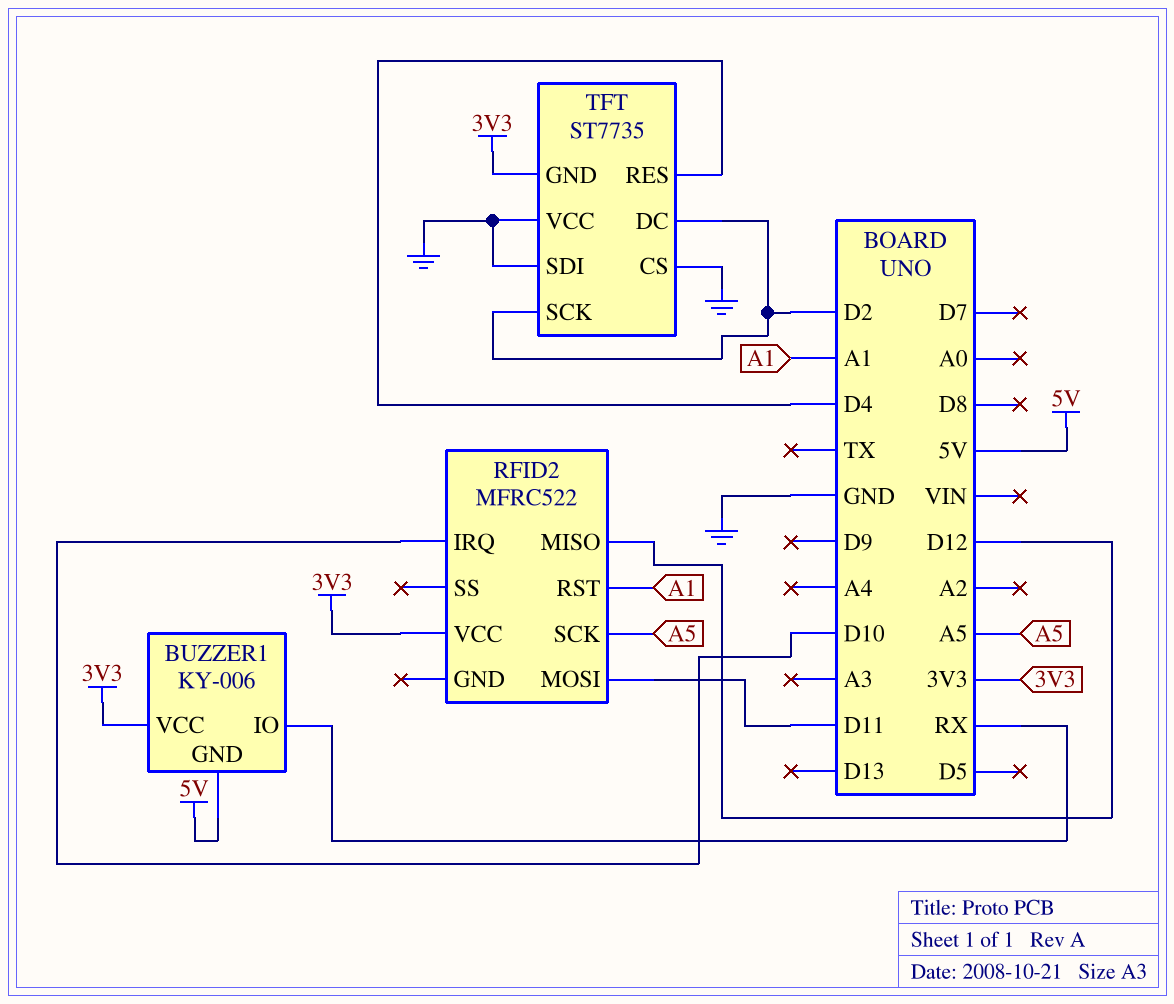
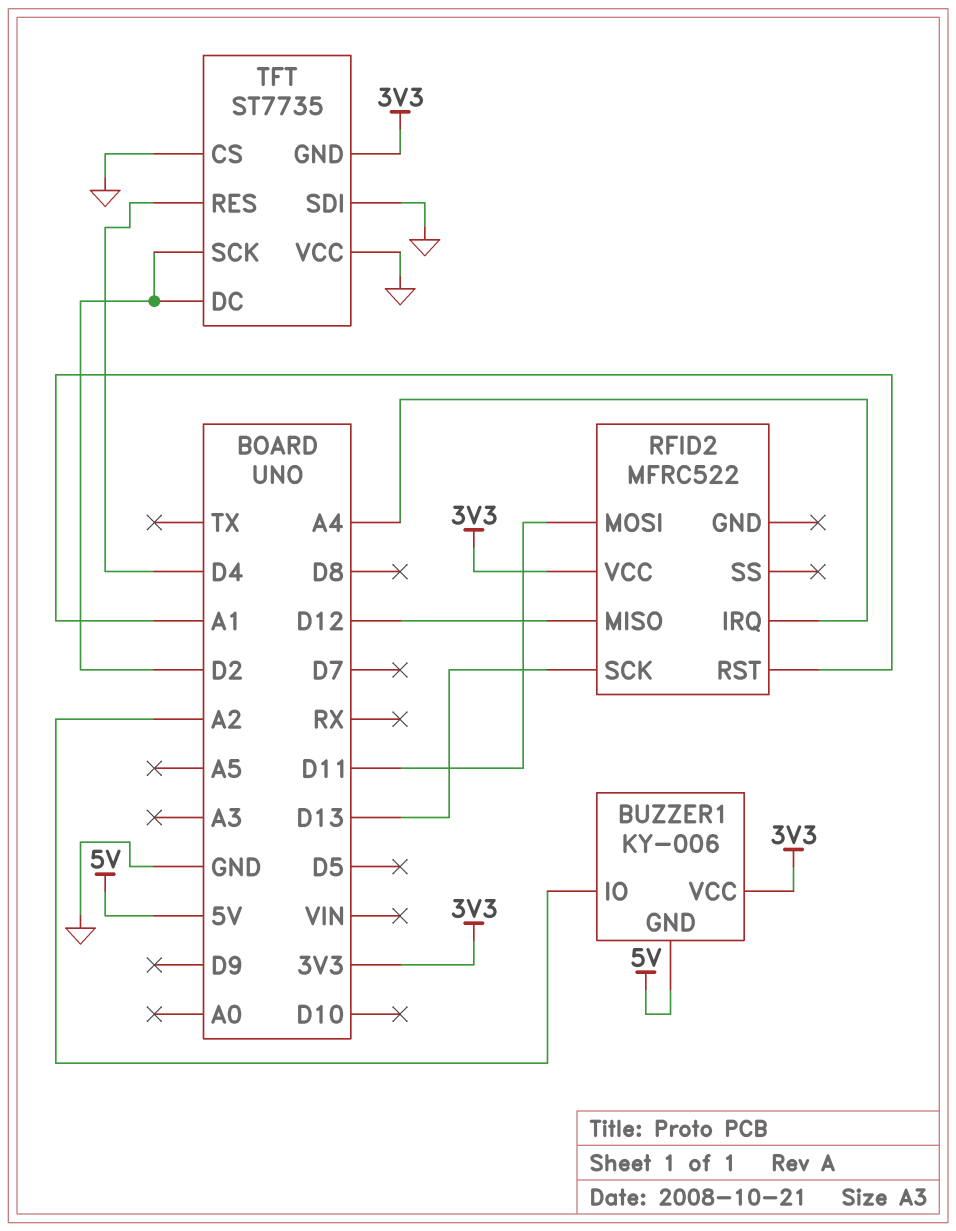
BUZZER1 pin IO: RX -> A2
RFID2 pin IRQ: D10 -> A4
RFID2 pin SCK: A5 -> D13

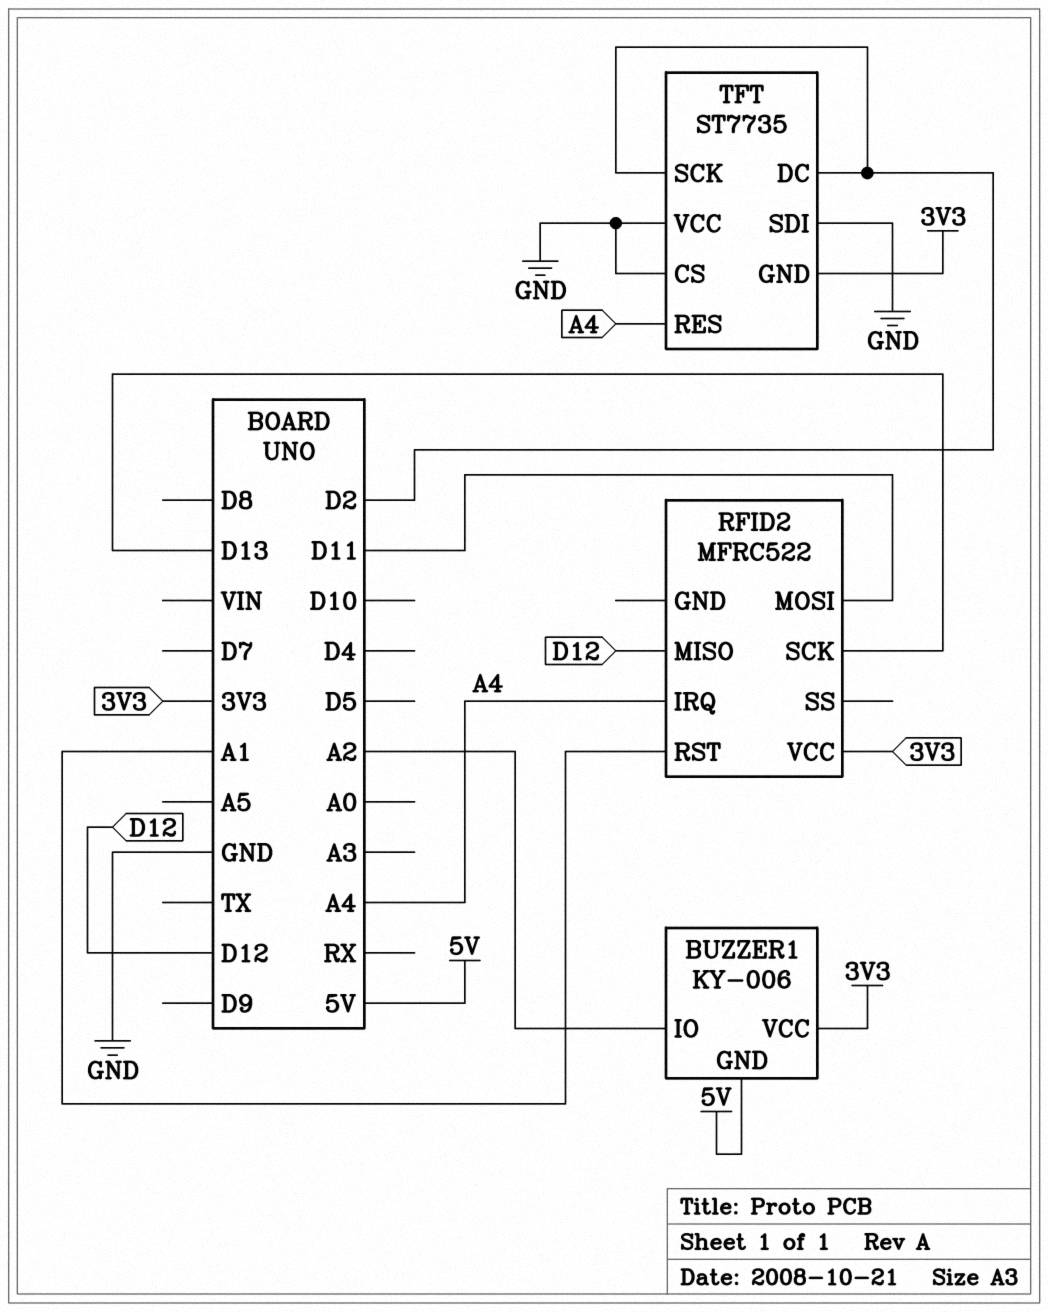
TFT pin RES: D4 -> A4

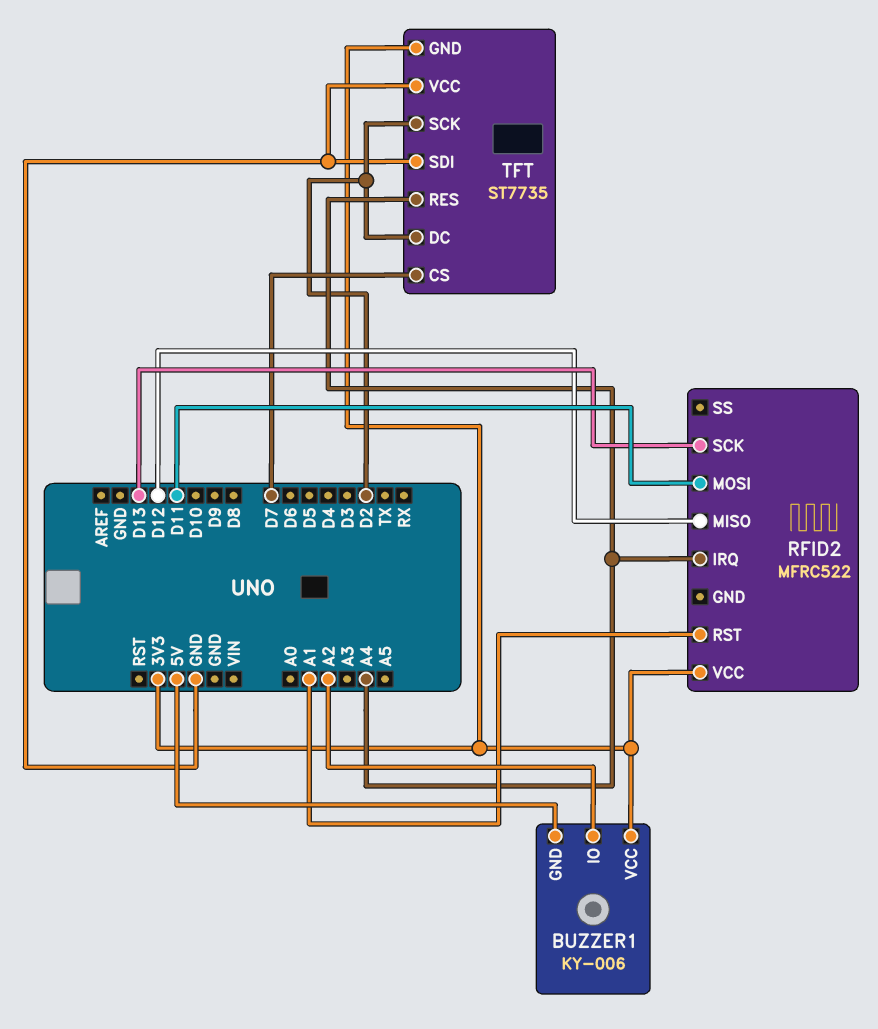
TFT pin CS: GND -> D7

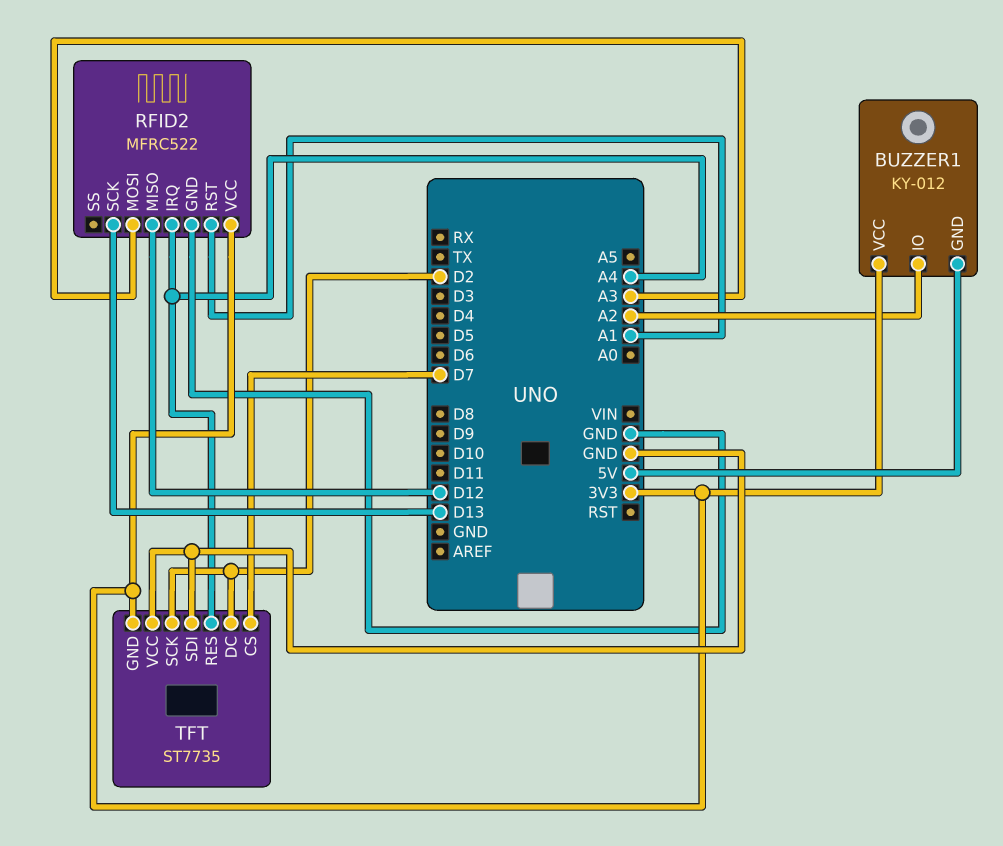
BUZZER1: KY-006 -> KY-012
RFID2 pin GND: none -> GND
RFID2 pin MOSI: D11 -> A3

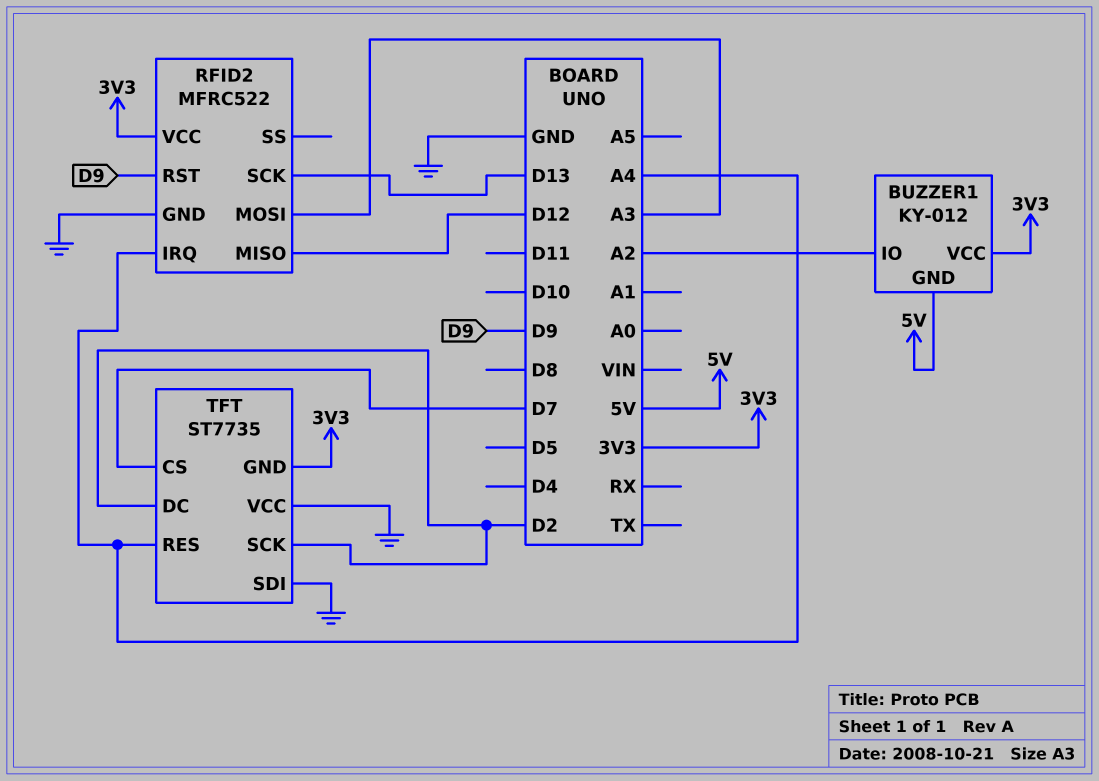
RFID2 pin RST: A1 -> D9

